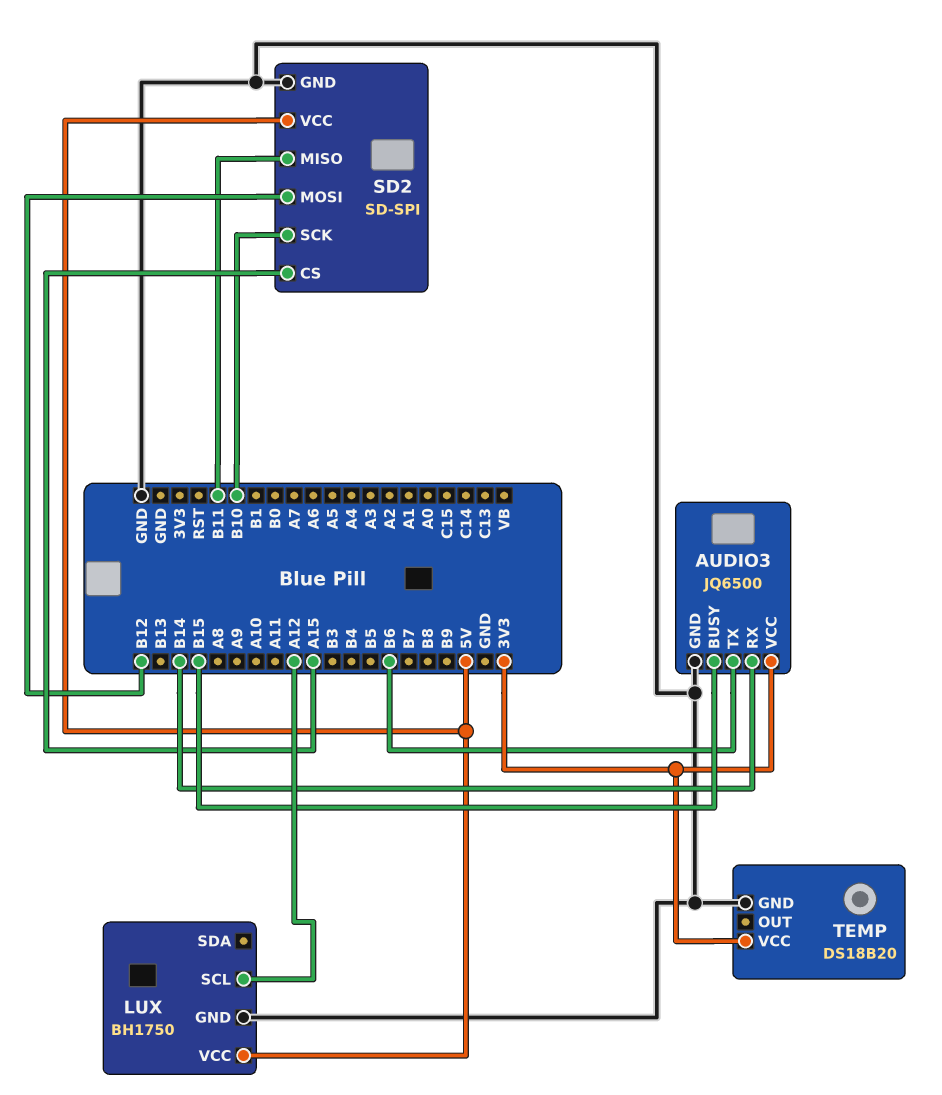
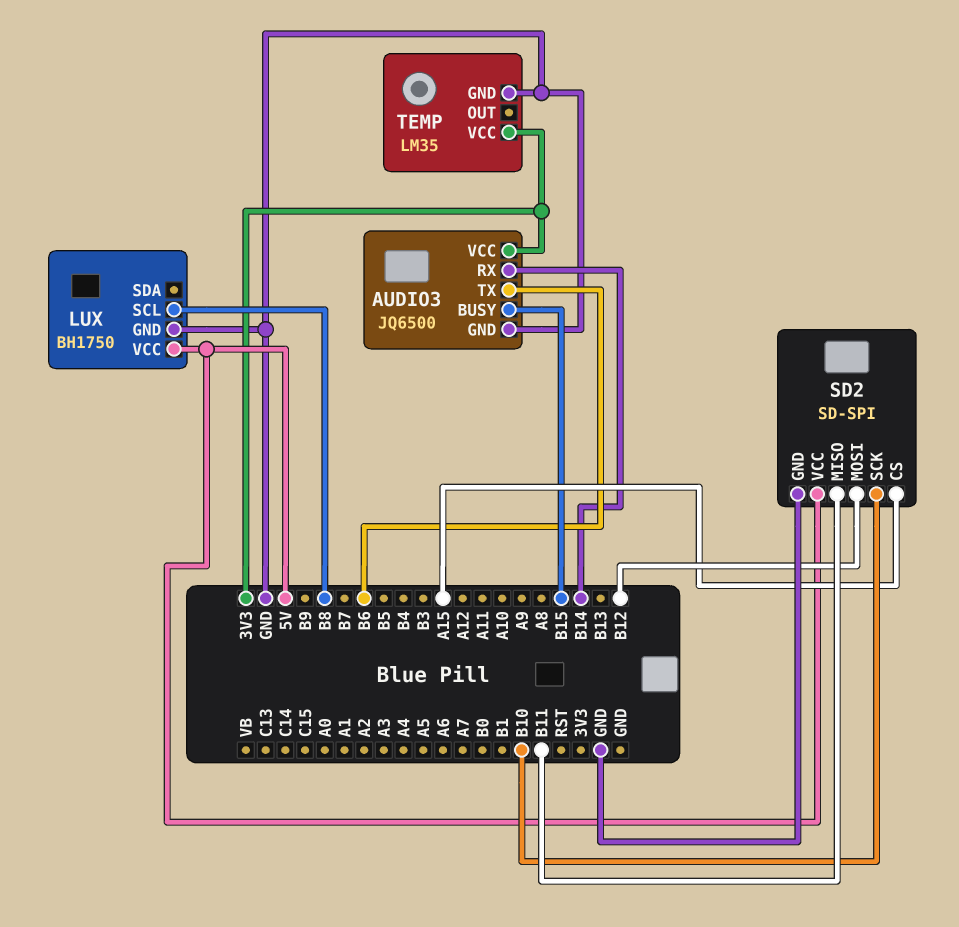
LUX pin SCL: A12 -> B8
TEMP: DS18B20 -> LM35

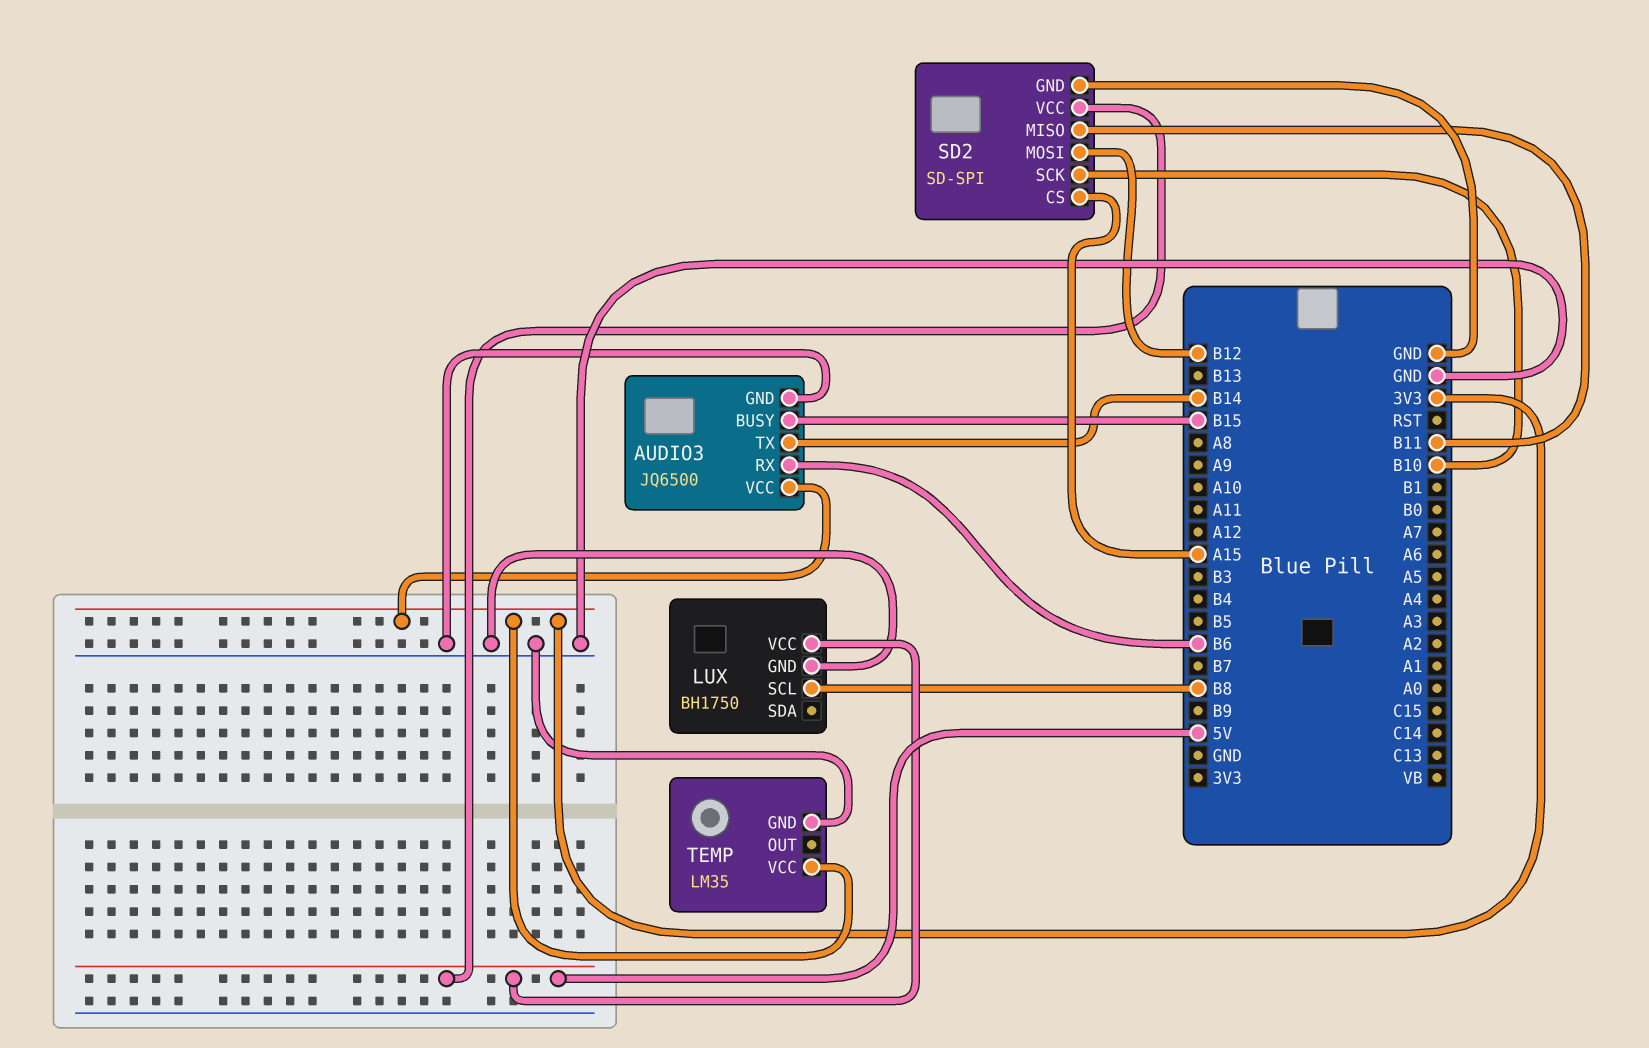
AUDIO3 pin RX: B14 -> B6
AUDIO3 pin TX: B6 -> B14

